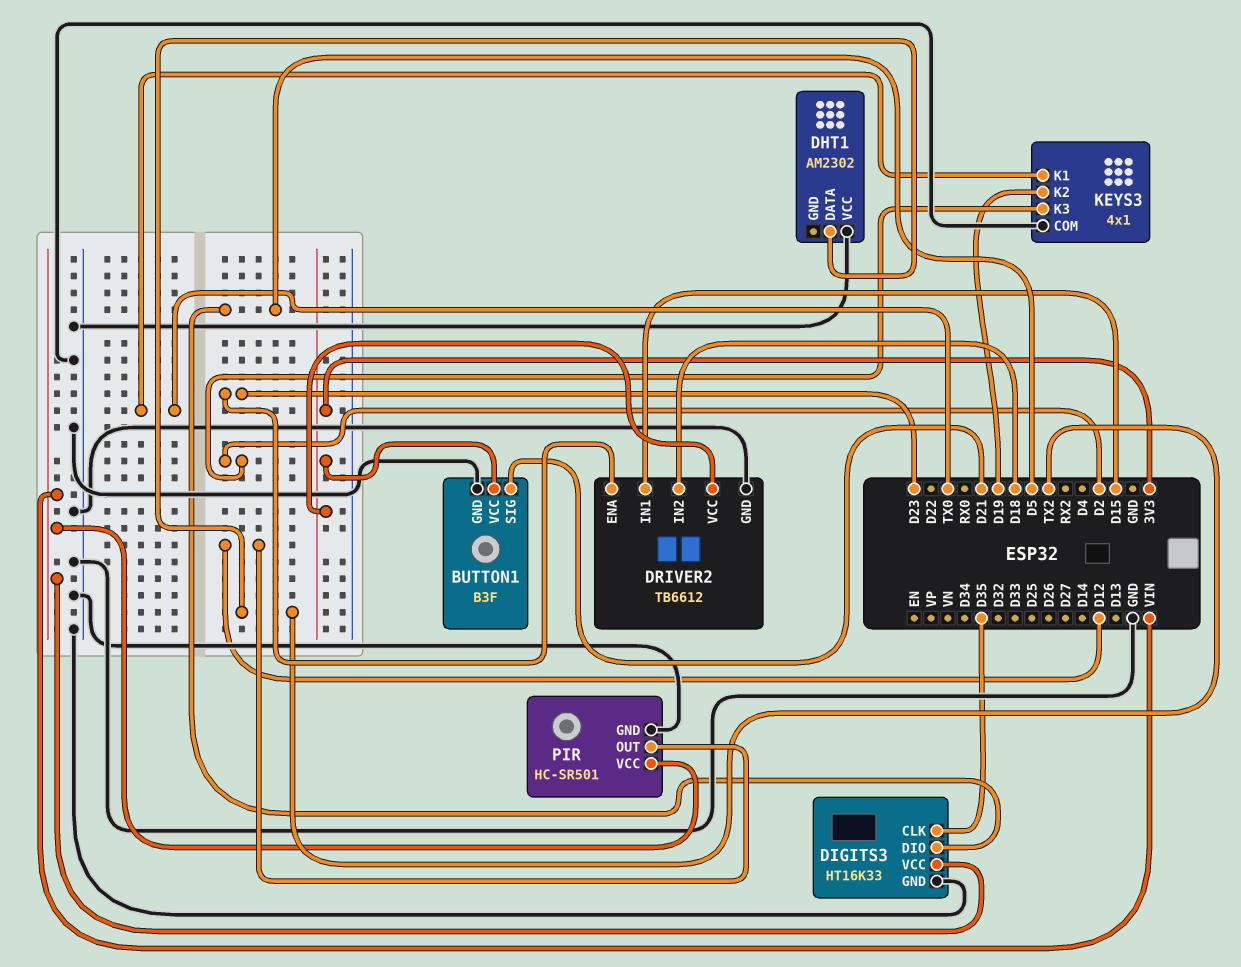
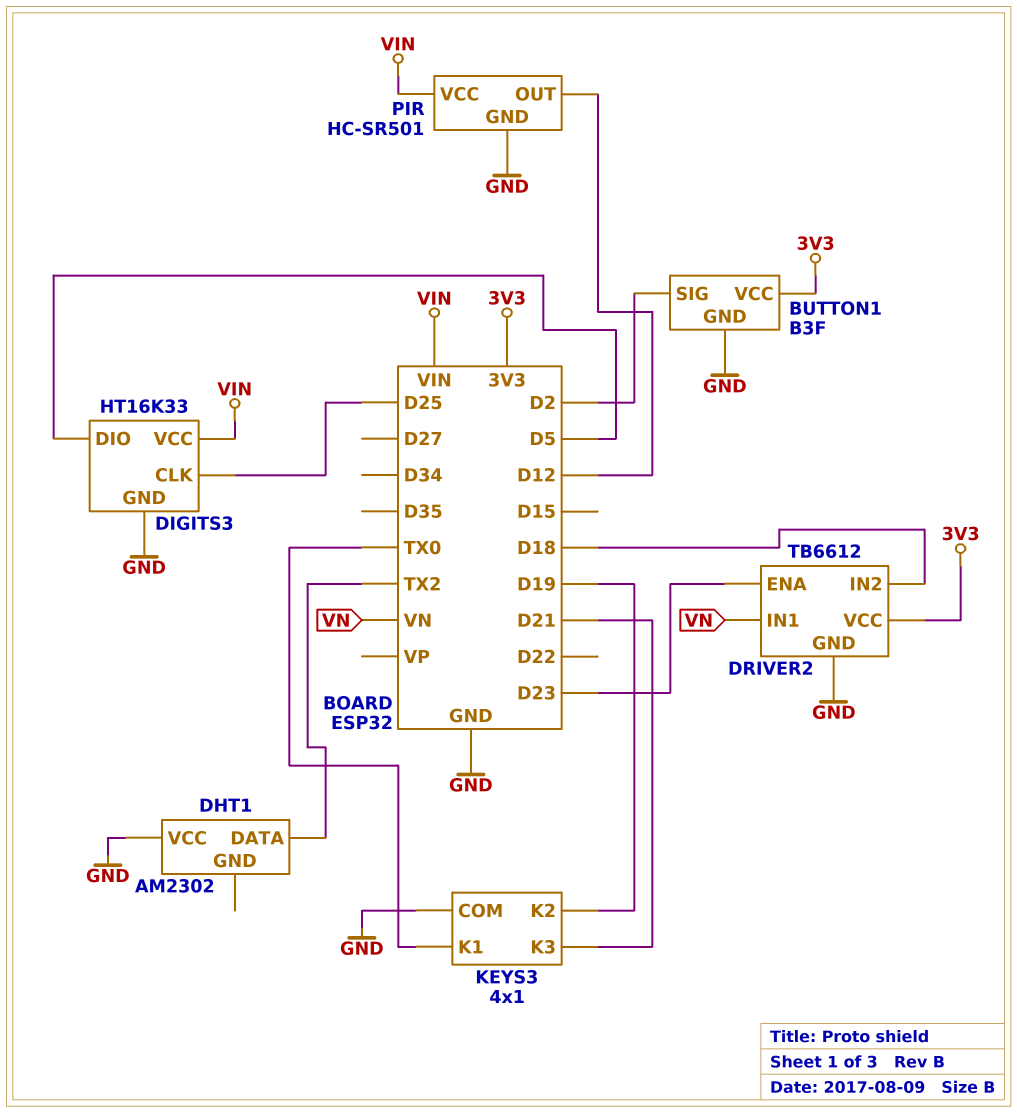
BUTTON1 pin SIG: D21 -> D2
DIGITS3 pin CLK: D35 -> D25
DRIVER2 pin IN1: D15 -> VN
KEYS3 pin K3: D2 -> D21

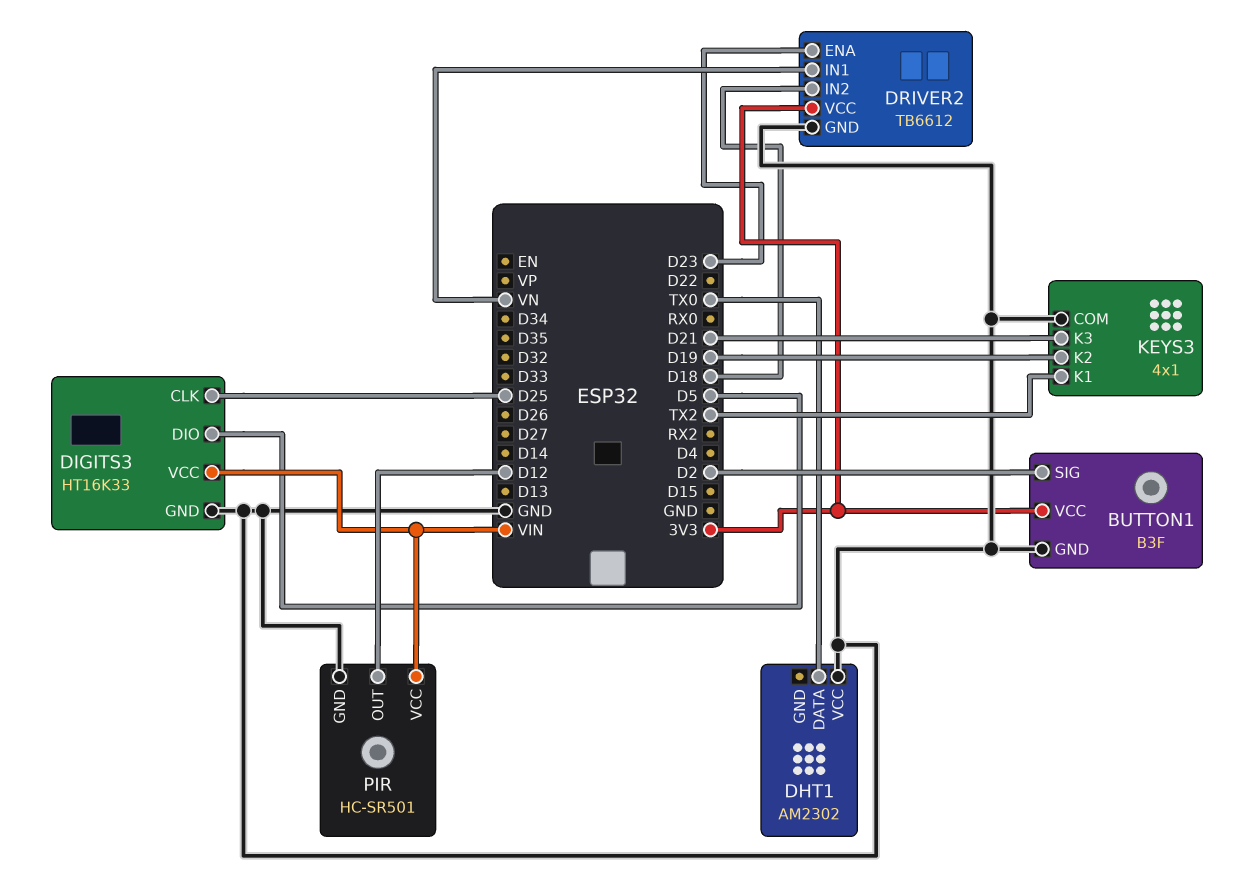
DHT1 pin DATA: TX2 -> TX0
KEYS3 pin K1: TX0 -> TX2

